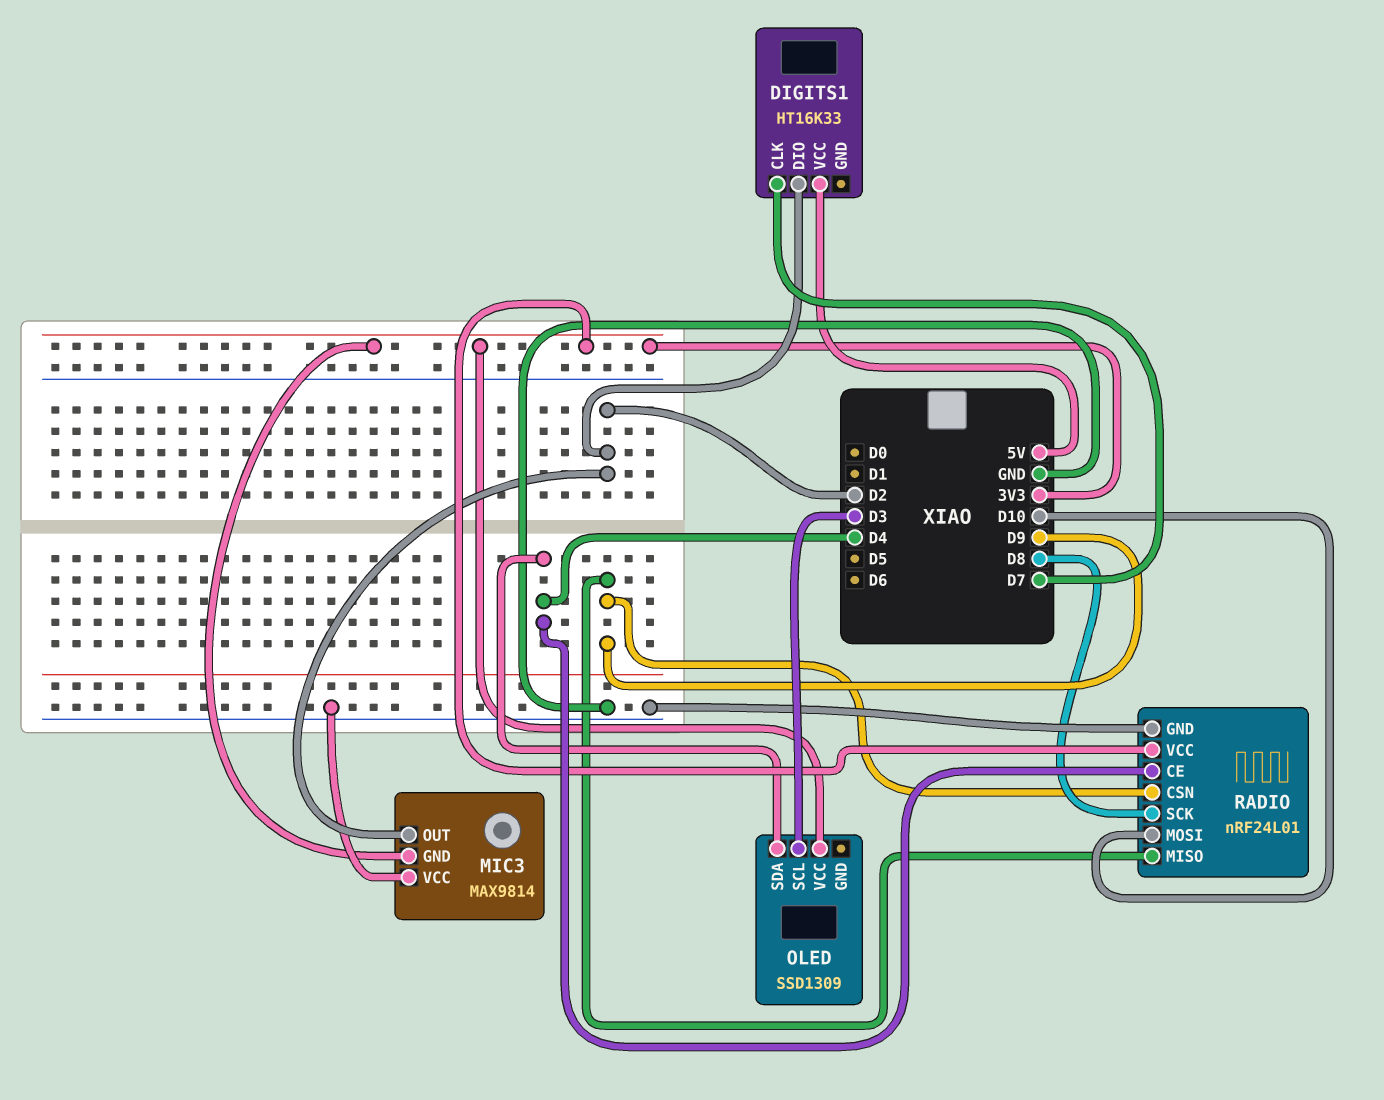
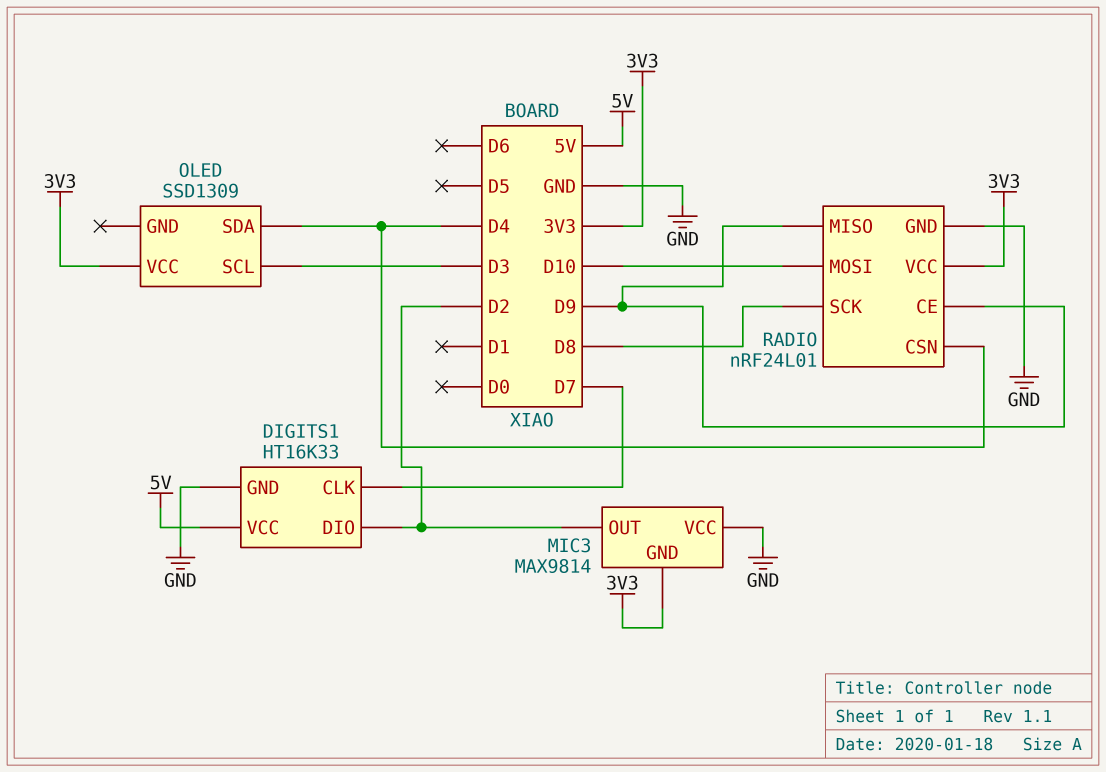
DIGITS1 pin GND: none -> GND
RADIO pin CE: D4 -> D9
RADIO pin CSN: D9 -> D4

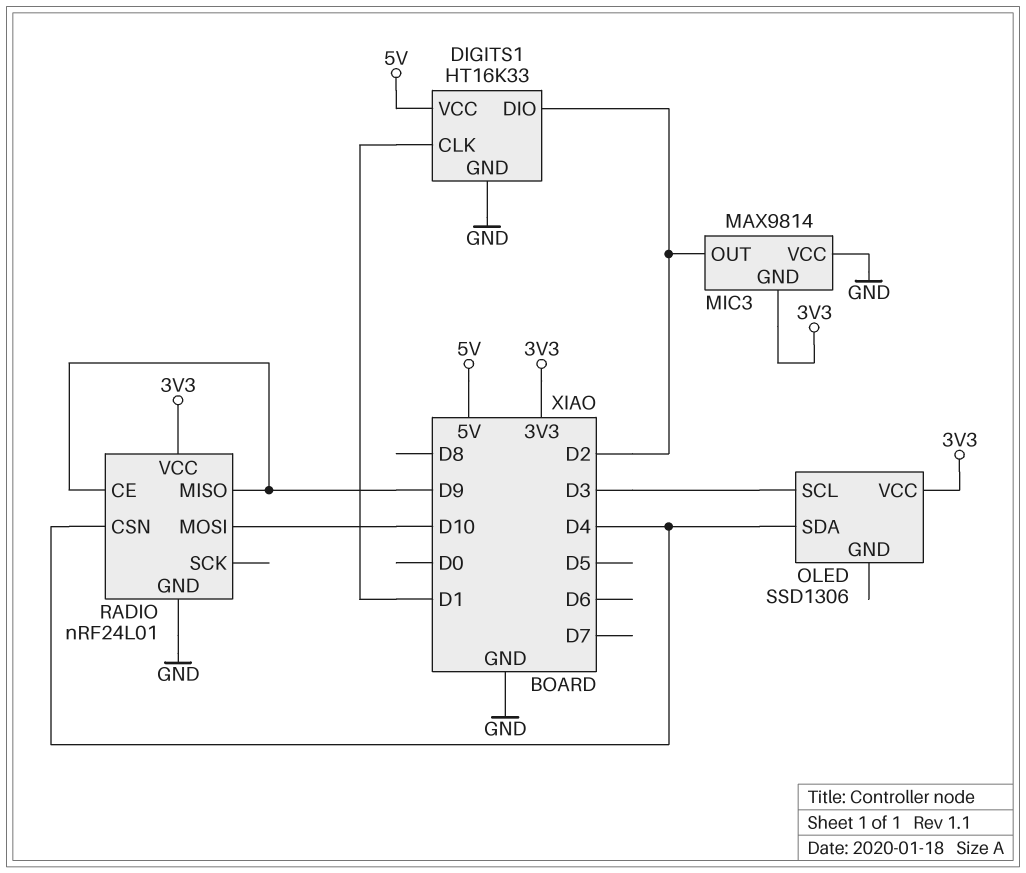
DIGITS1 pin CLK: D7 -> D1
OLED: SSD1309 -> SSD1306
RADIO pin SCK: D8 -> none

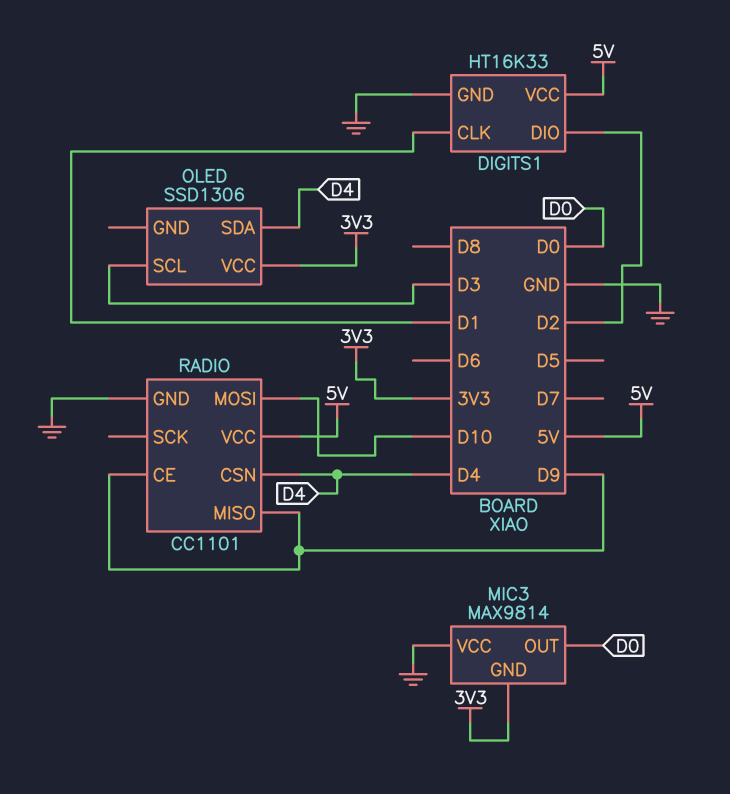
MIC3 pin OUT: D2 -> D0
RADIO: nRF24L01 -> CC1101
RADIO pin VCC: 3V3 -> 5V

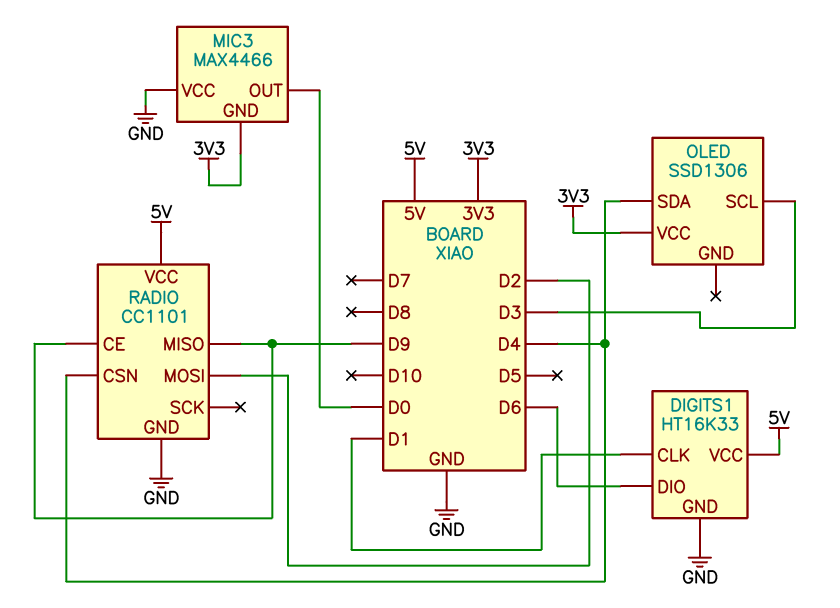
DIGITS1 pin DIO: D2 -> D6
MIC3: MAX9814 -> MAX4466
RADIO pin MOSI: D10 -> D2

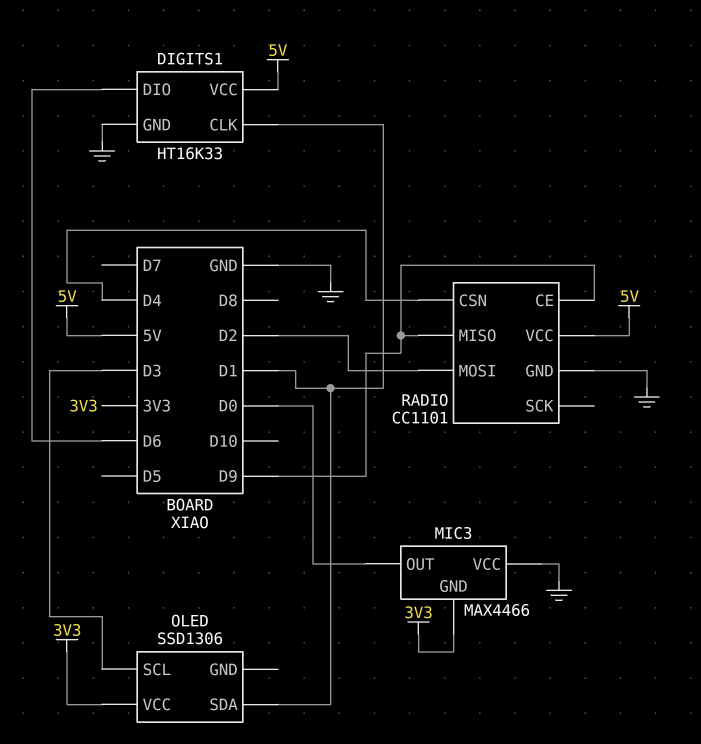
OLED pin SDA: D4 -> D1

